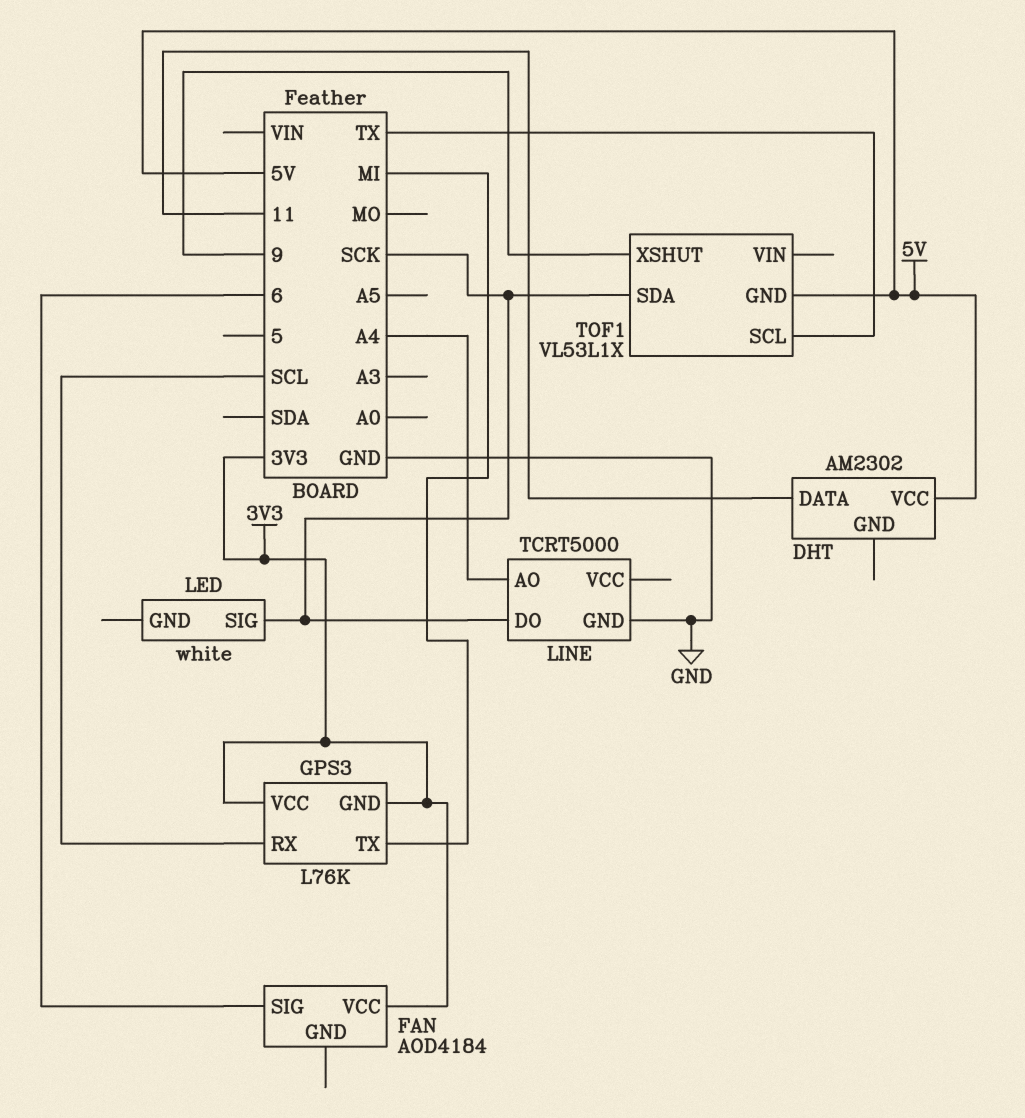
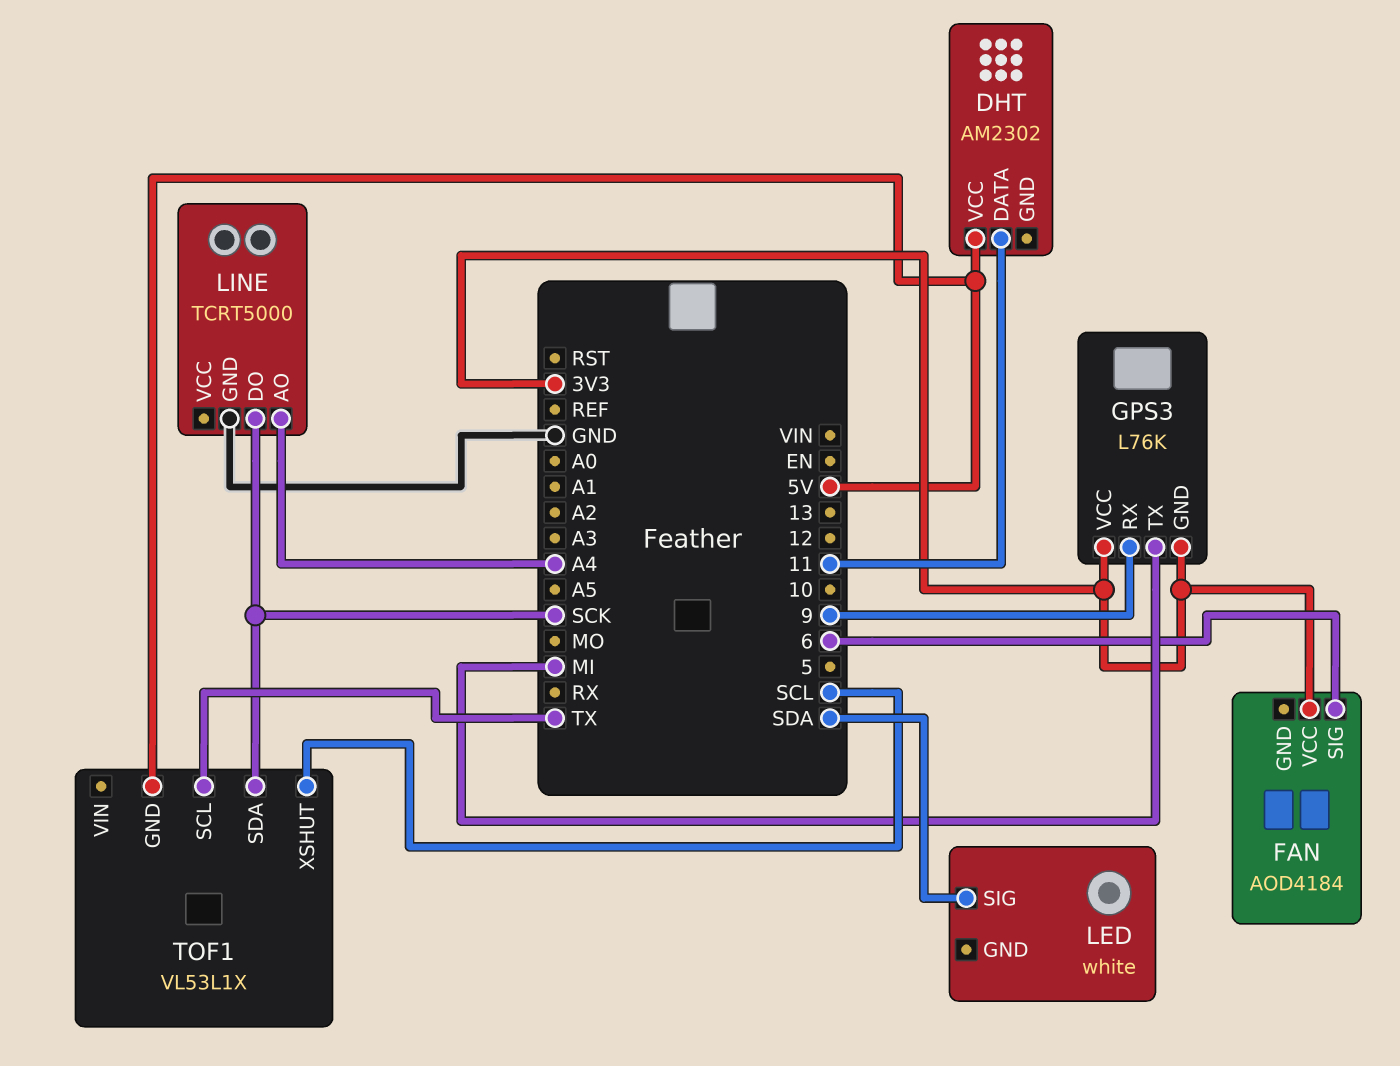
GPS3 pin RX: SCL -> 9
LED pin SIG: SCK -> SDA
TOF1 pin XSHUT: 9 -> SCL

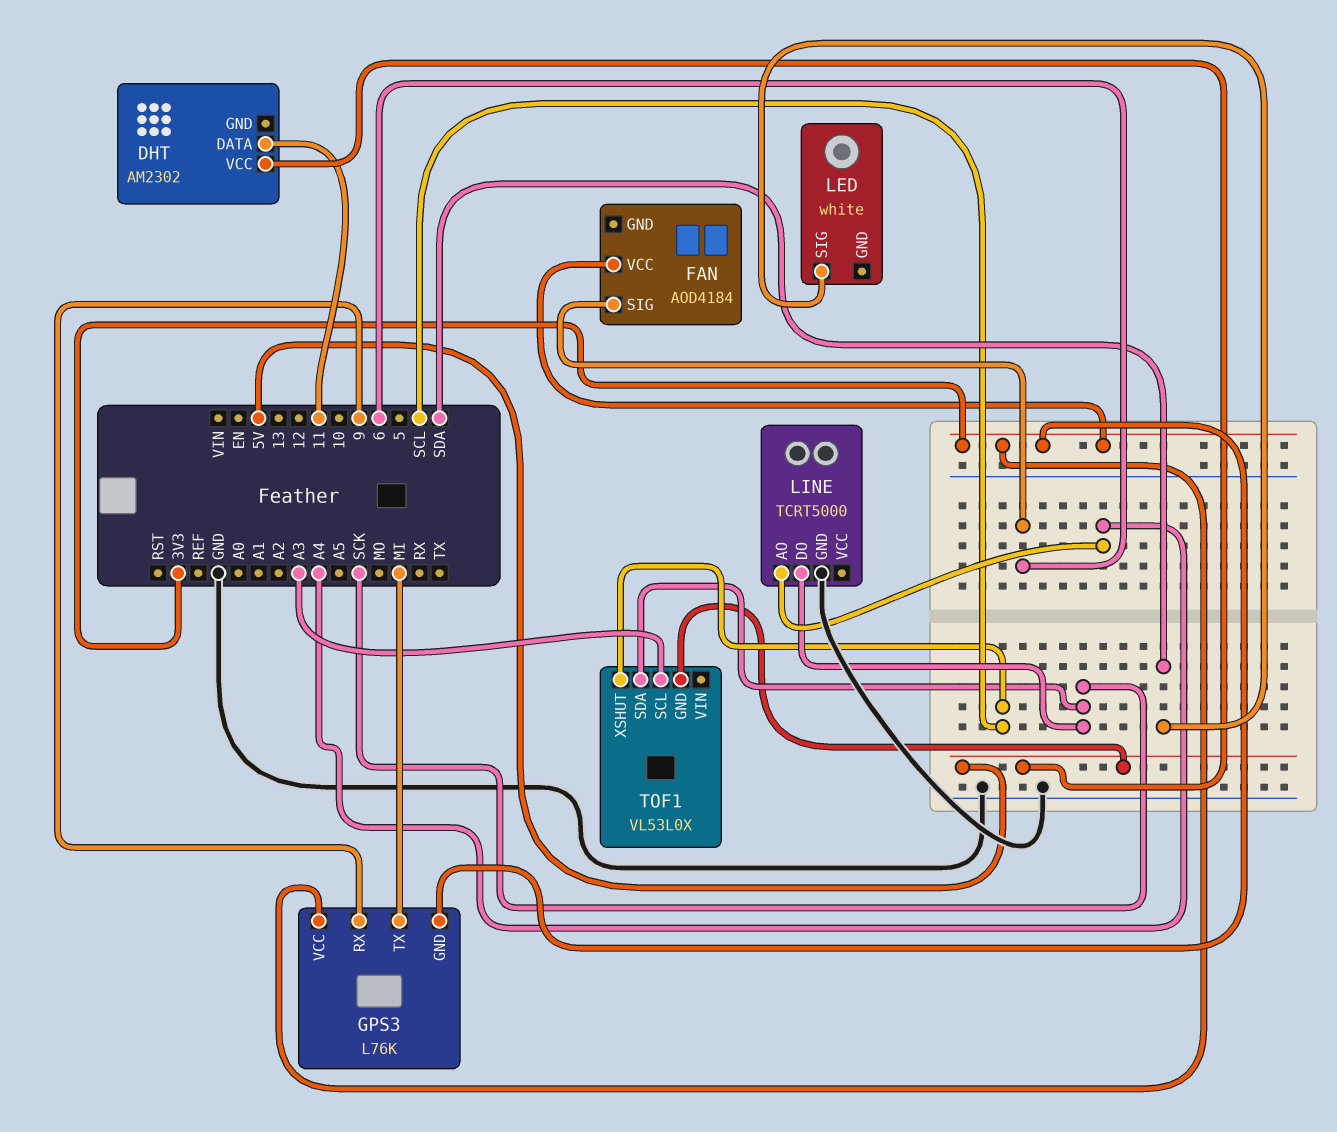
TOF1: VL53L1X -> VL53L0X
TOF1 pin SCL: TX -> A3

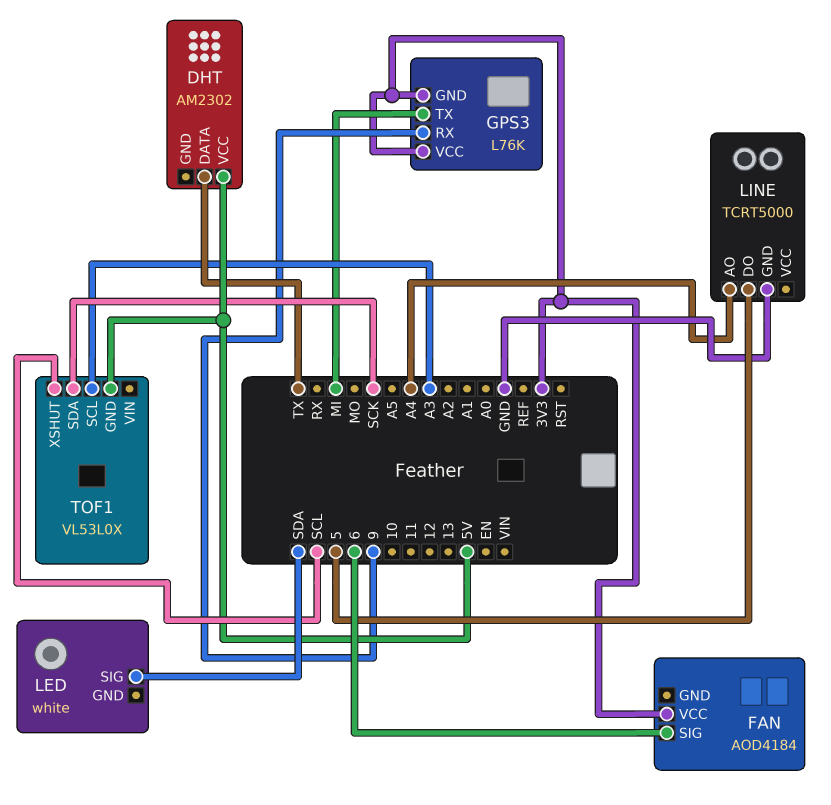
DHT pin DATA: 11 -> TX
LINE pin DO: SCK -> 5

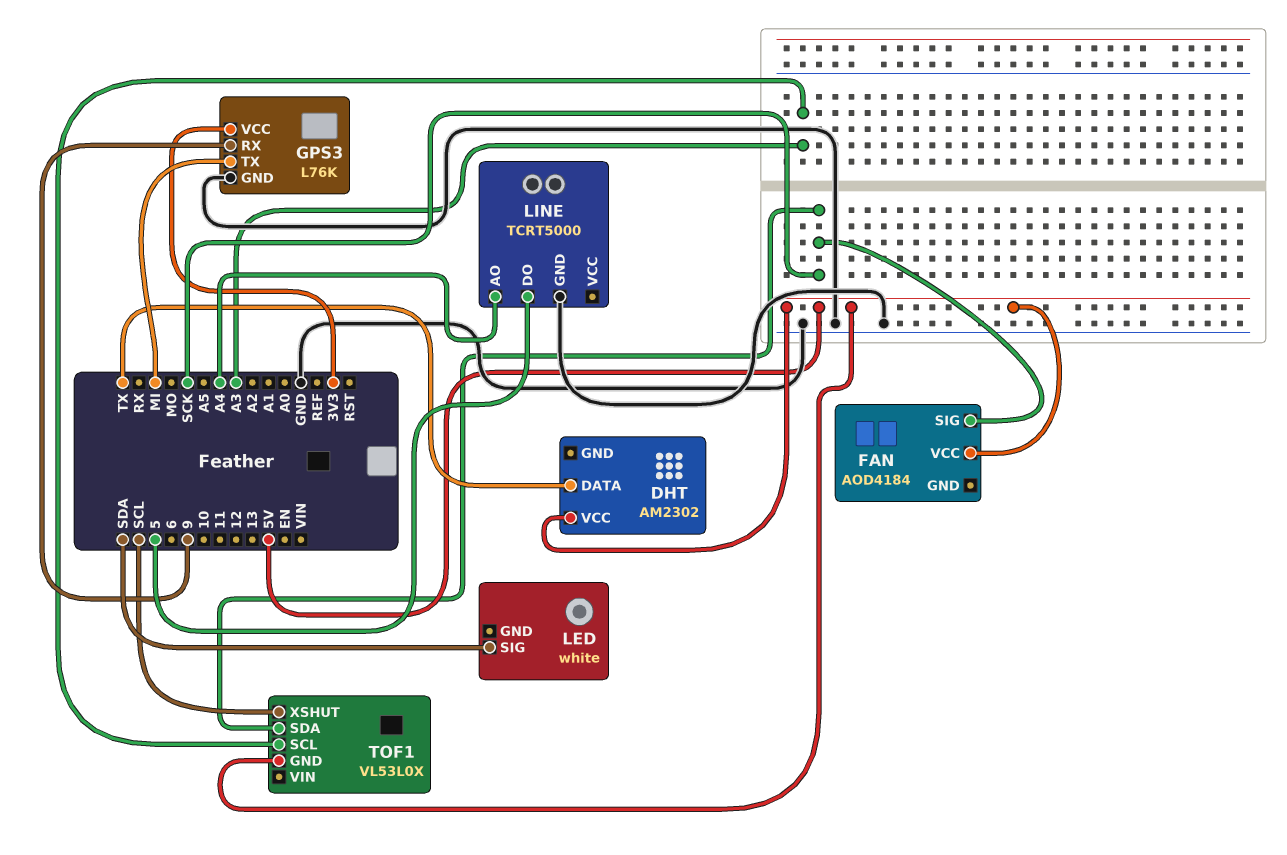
FAN pin SIG: 6 -> SCK
FAN pin VCC: 3V3 -> 5V
GPS3 pin GND: 3V3 -> GND

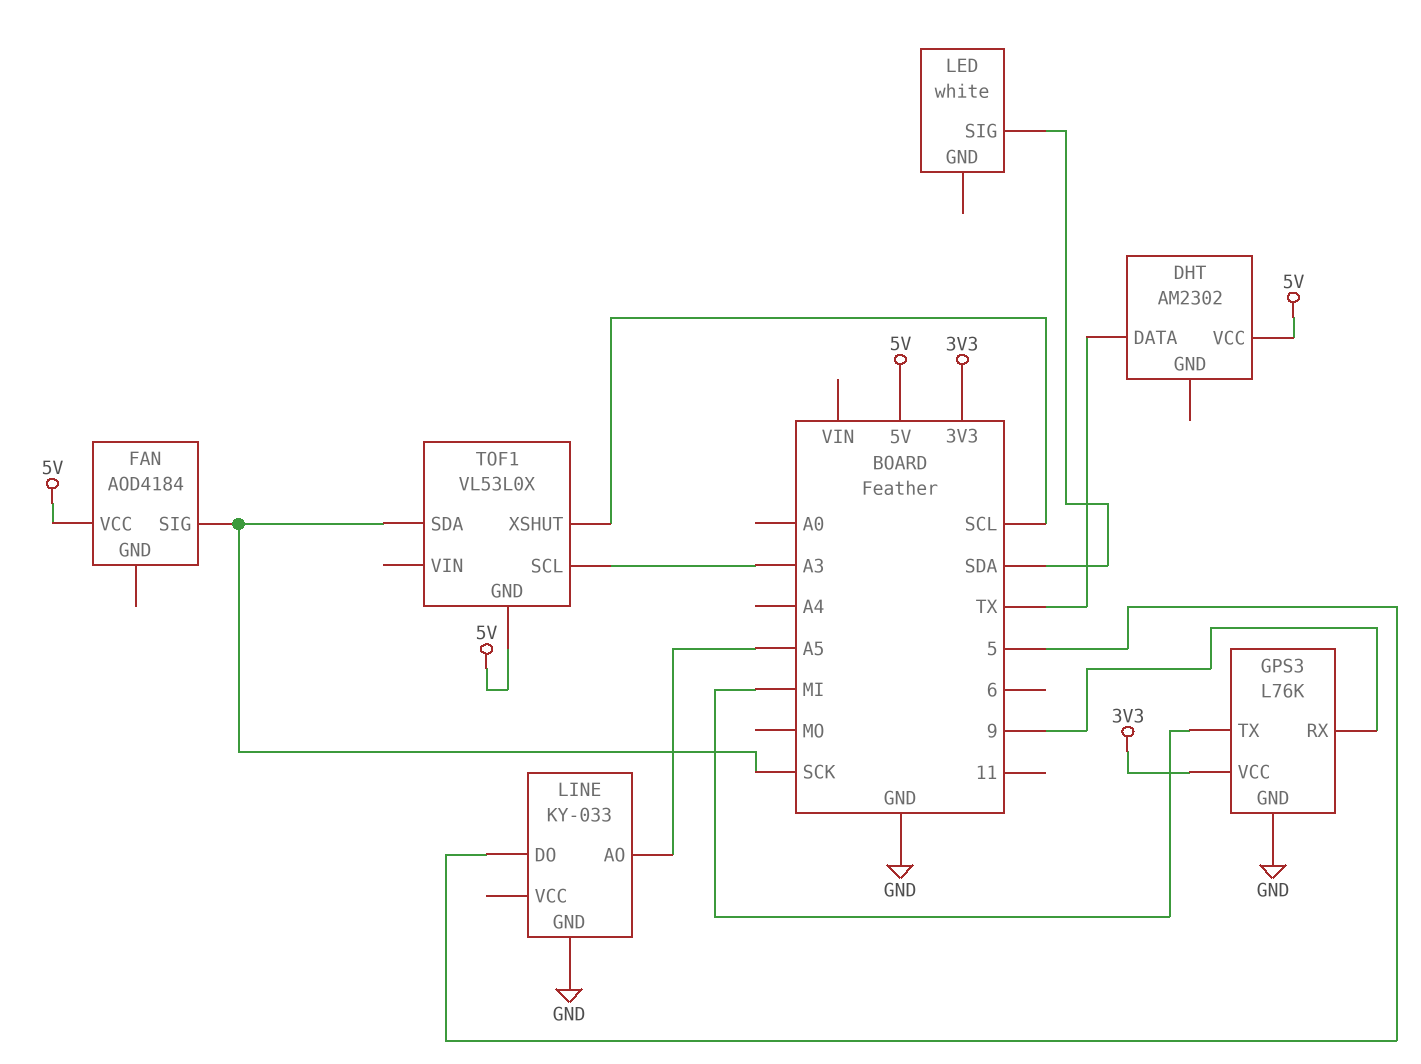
LINE: TCRT5000 -> KY-033
LINE pin AO: A4 -> A5

